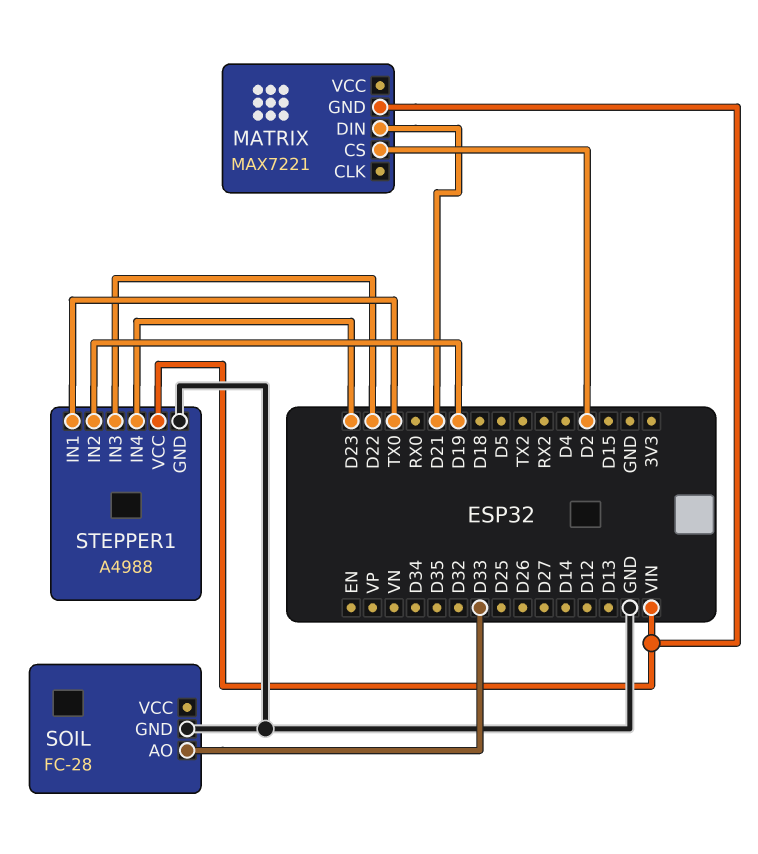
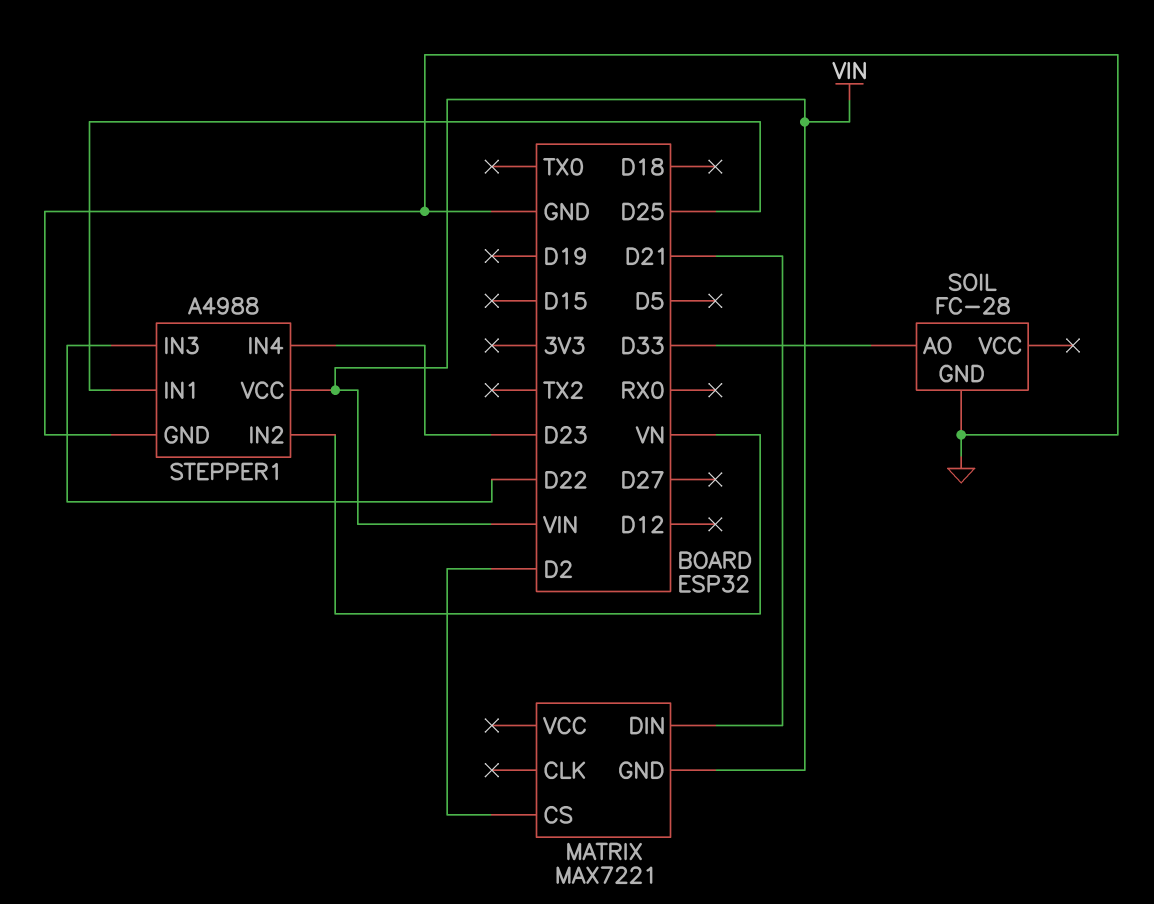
STEPPER1 pin IN1: TX0 -> D25
STEPPER1 pin IN2: D19 -> VN

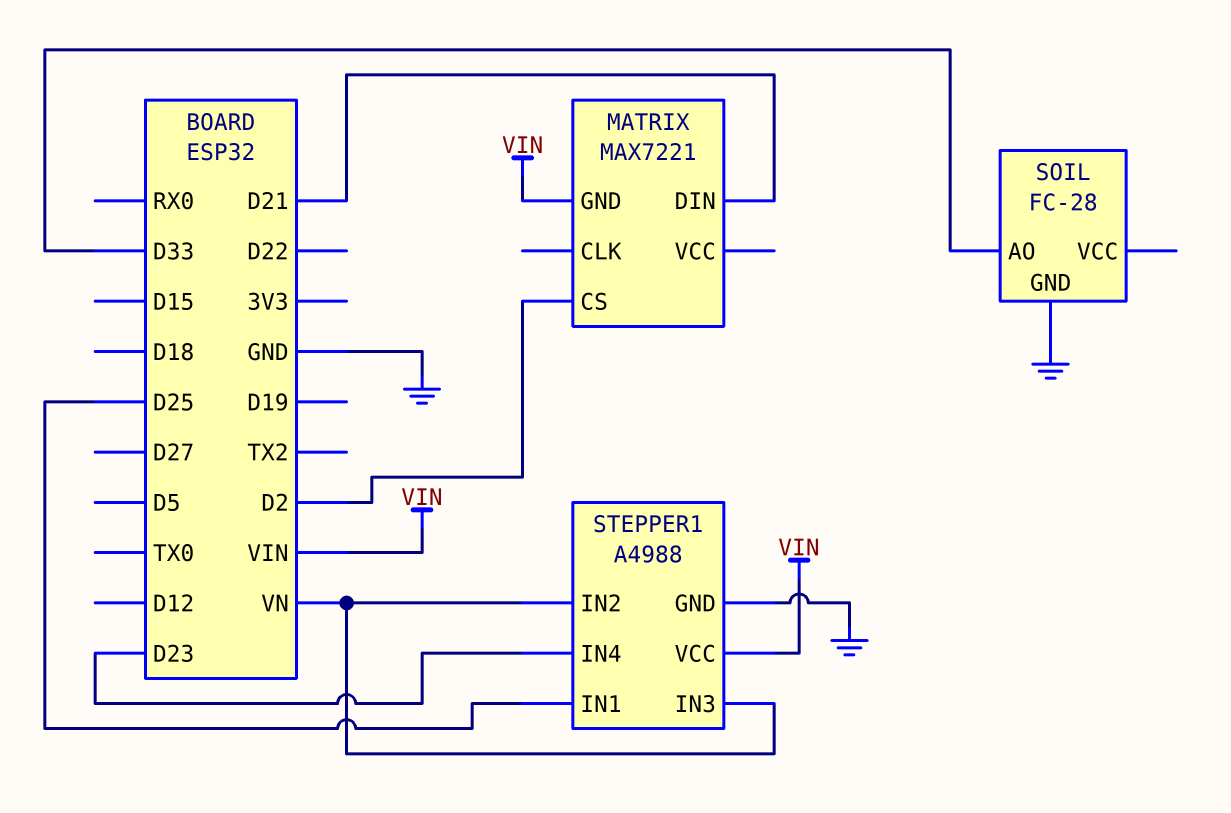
STEPPER1 pin IN3: D22 -> VN

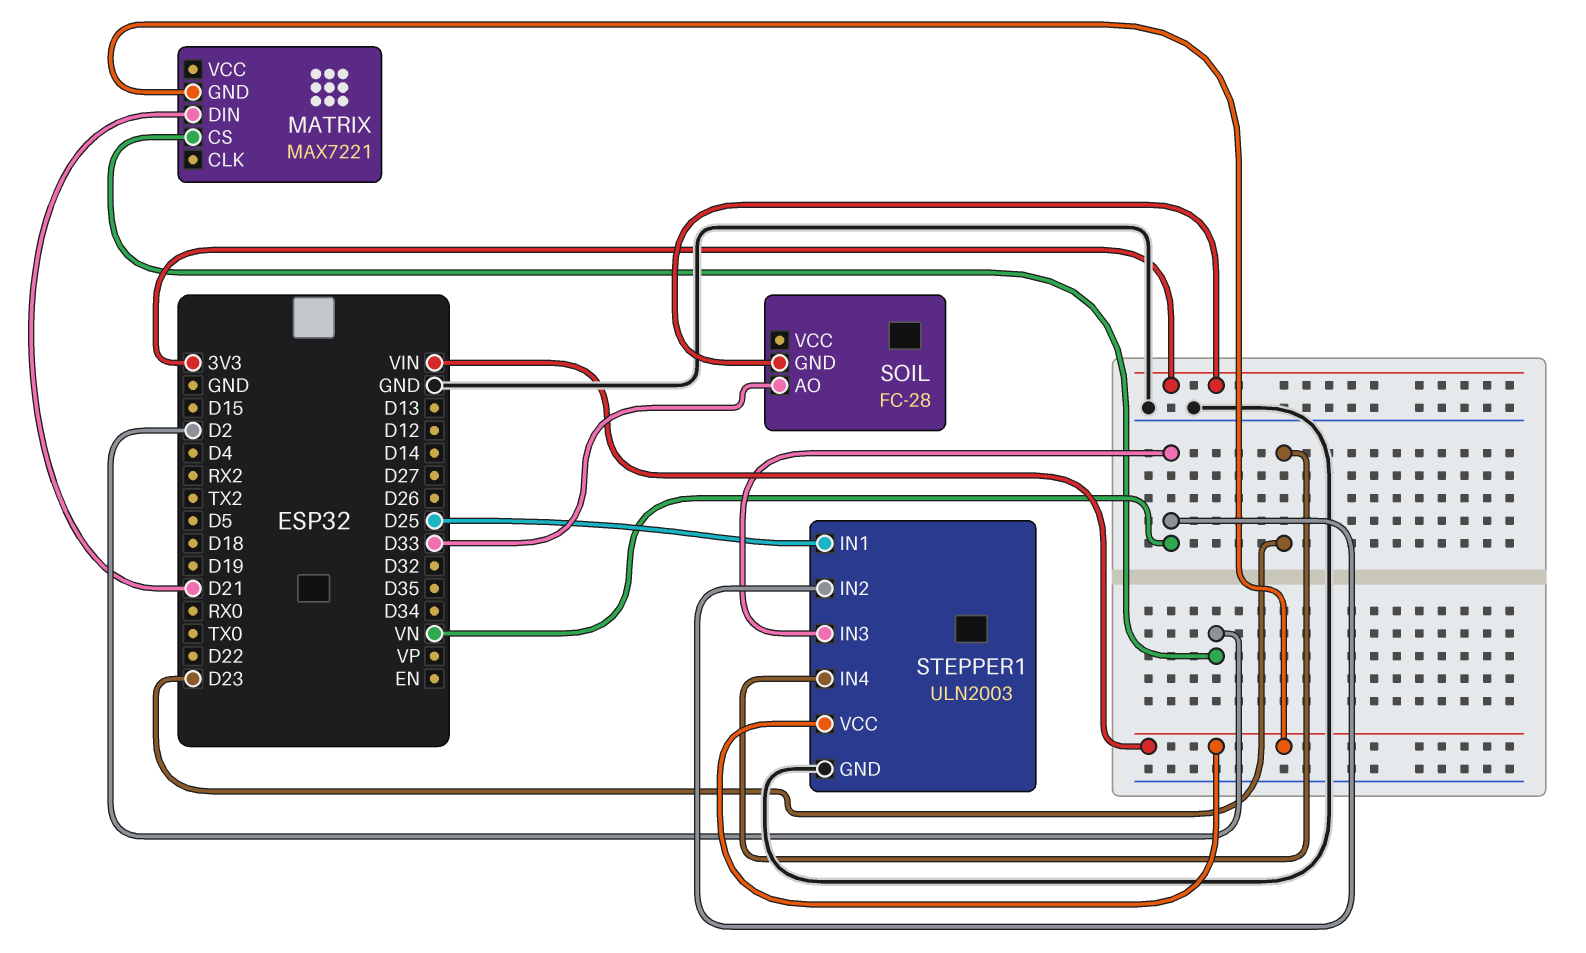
SOIL pin GND: GND -> 3V3
STEPPER1: A4988 -> ULN2003

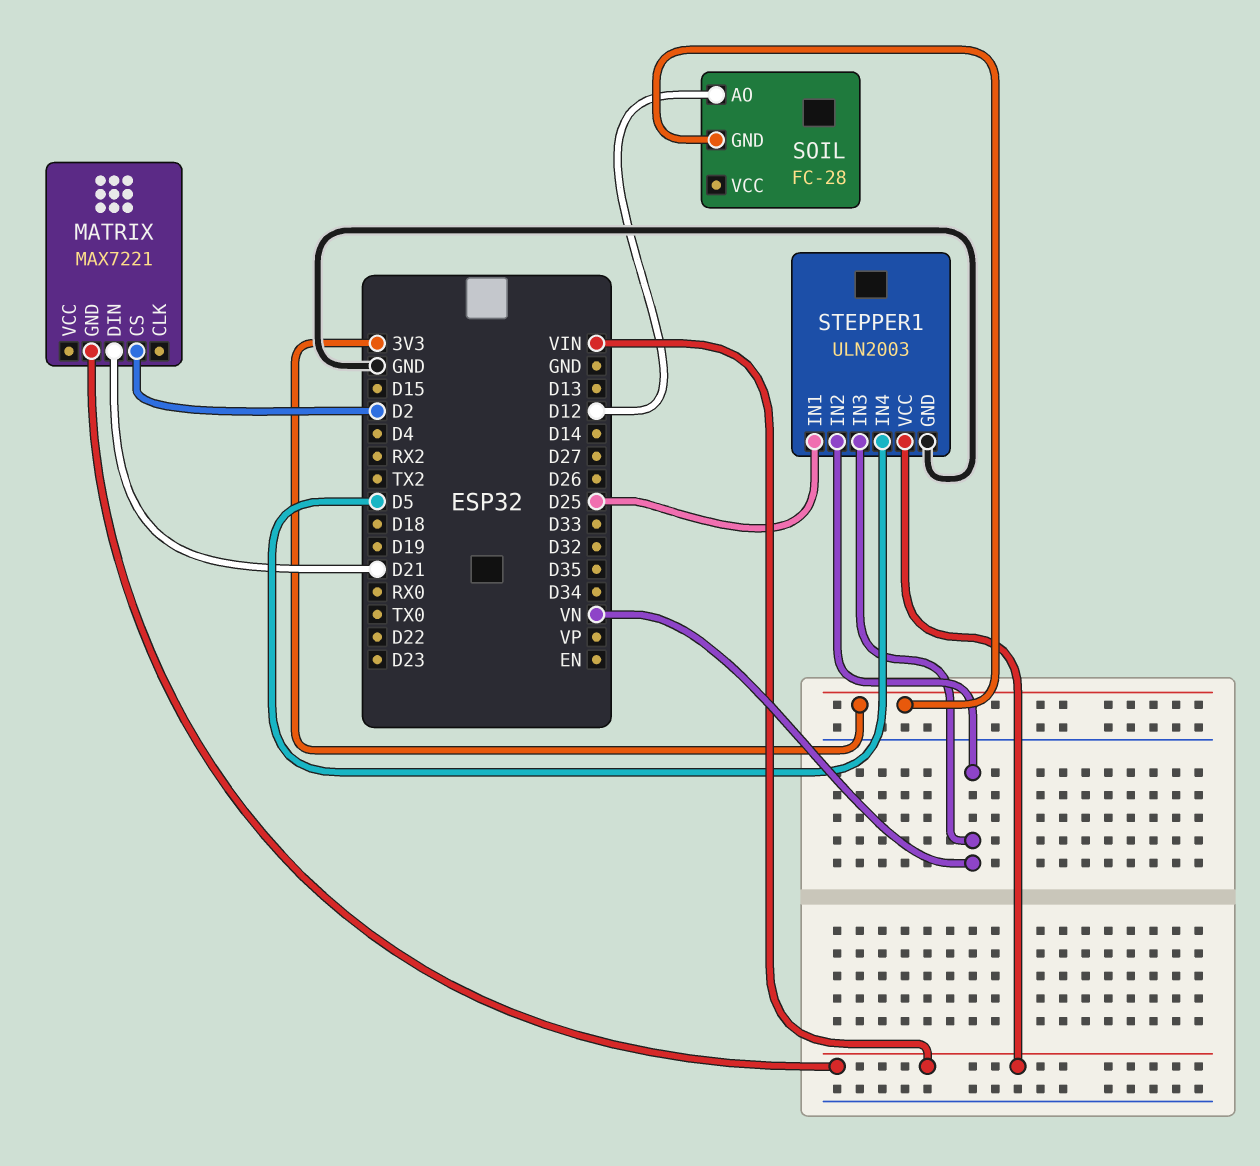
SOIL pin AO: D33 -> D12
STEPPER1 pin IN4: D23 -> D5

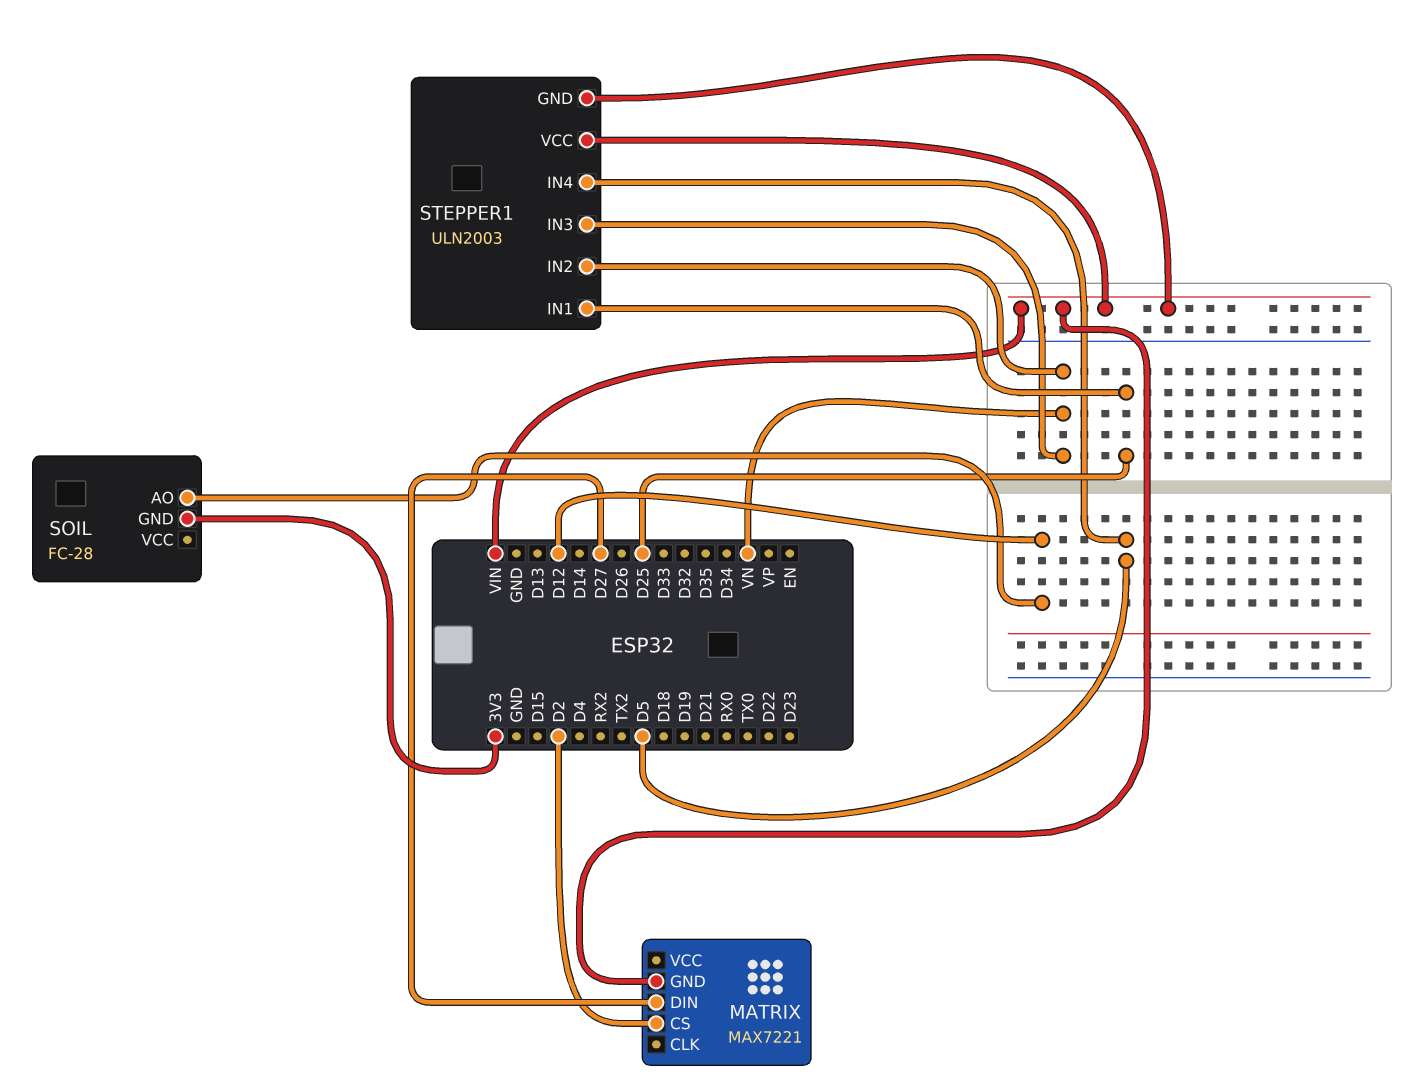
MATRIX pin DIN: D21 -> D27
STEPPER1 pin GND: GND -> VIN

